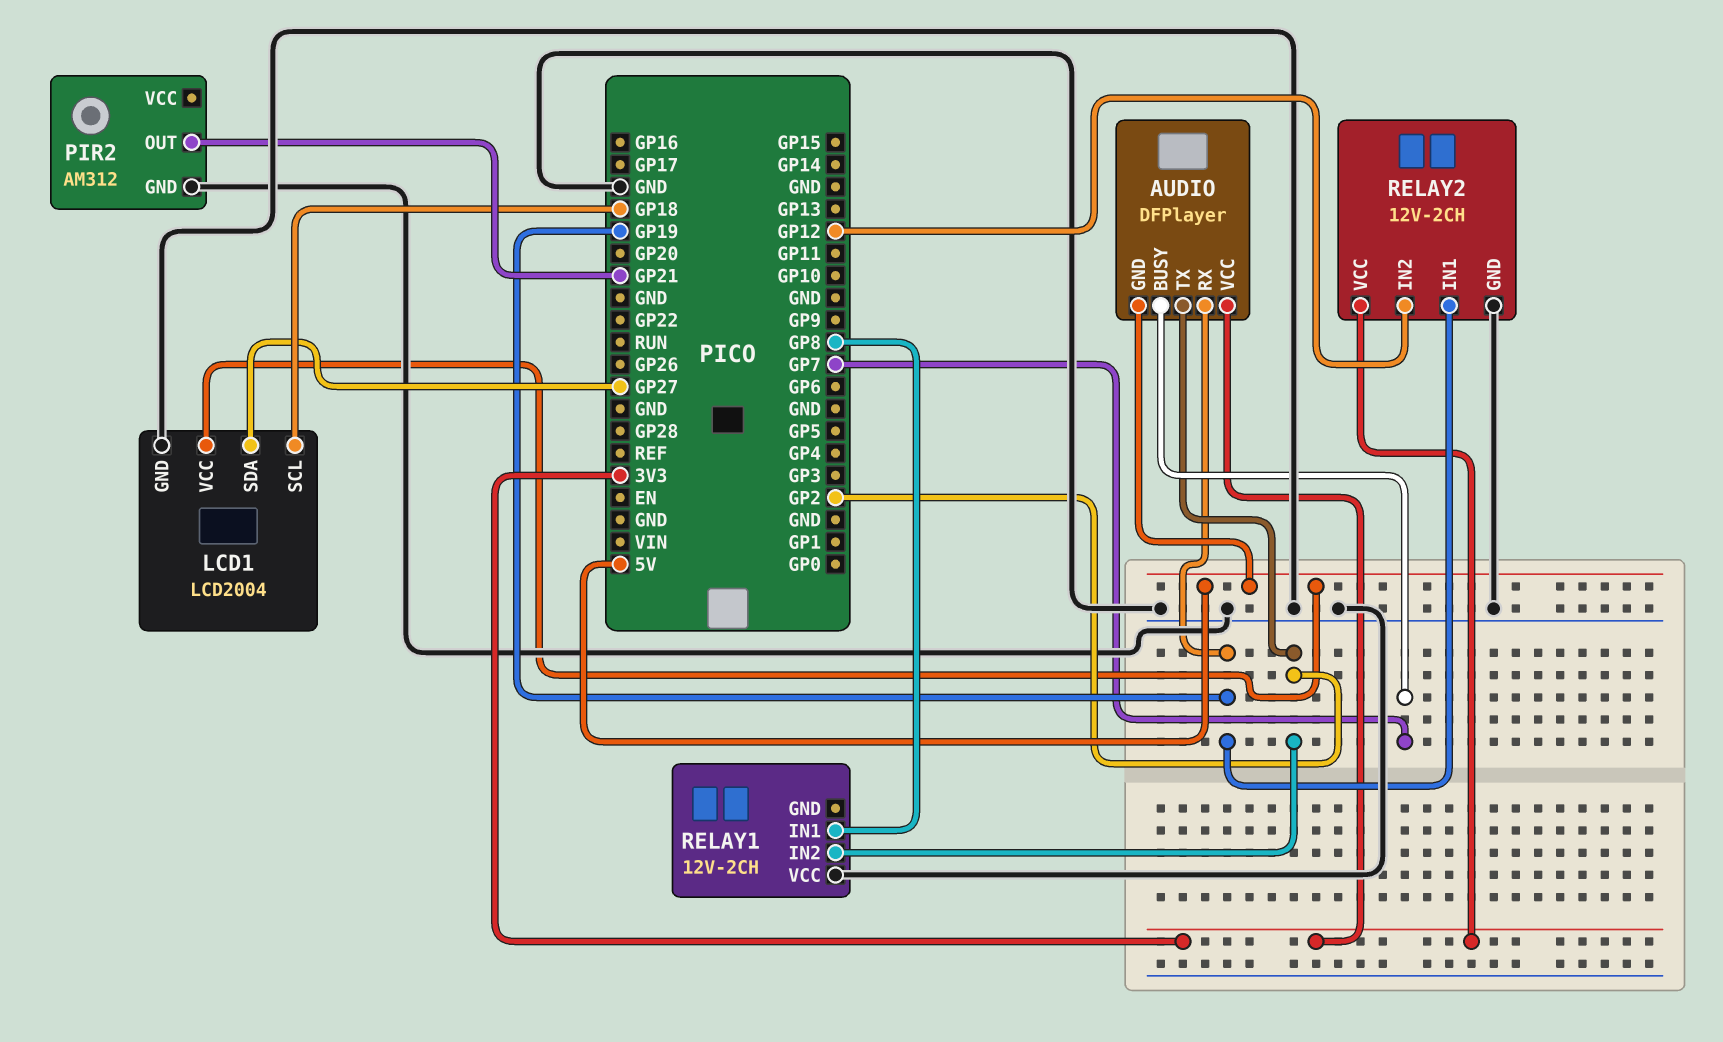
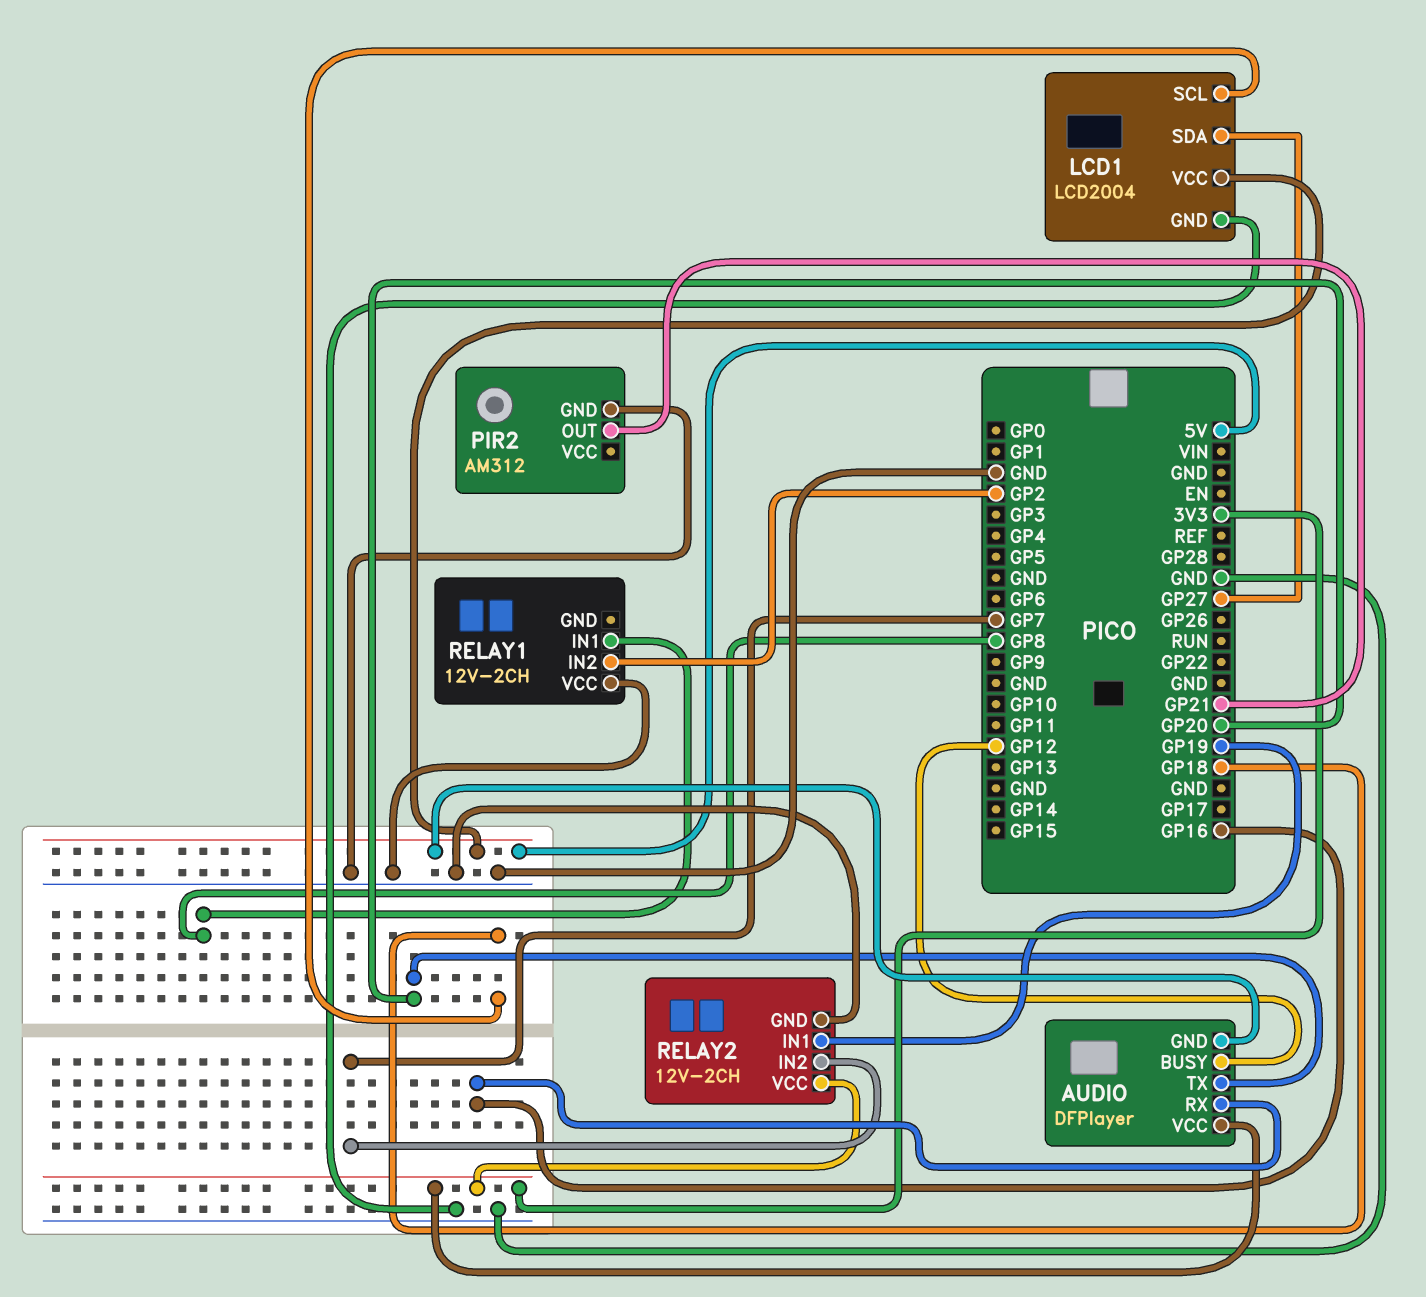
AUDIO pin BUSY: GP7 -> GP12
AUDIO pin RX: GP19 -> GP16
AUDIO pin TX: GP2 -> GP20
RELAY2 pin IN2: GP12 -> GP7

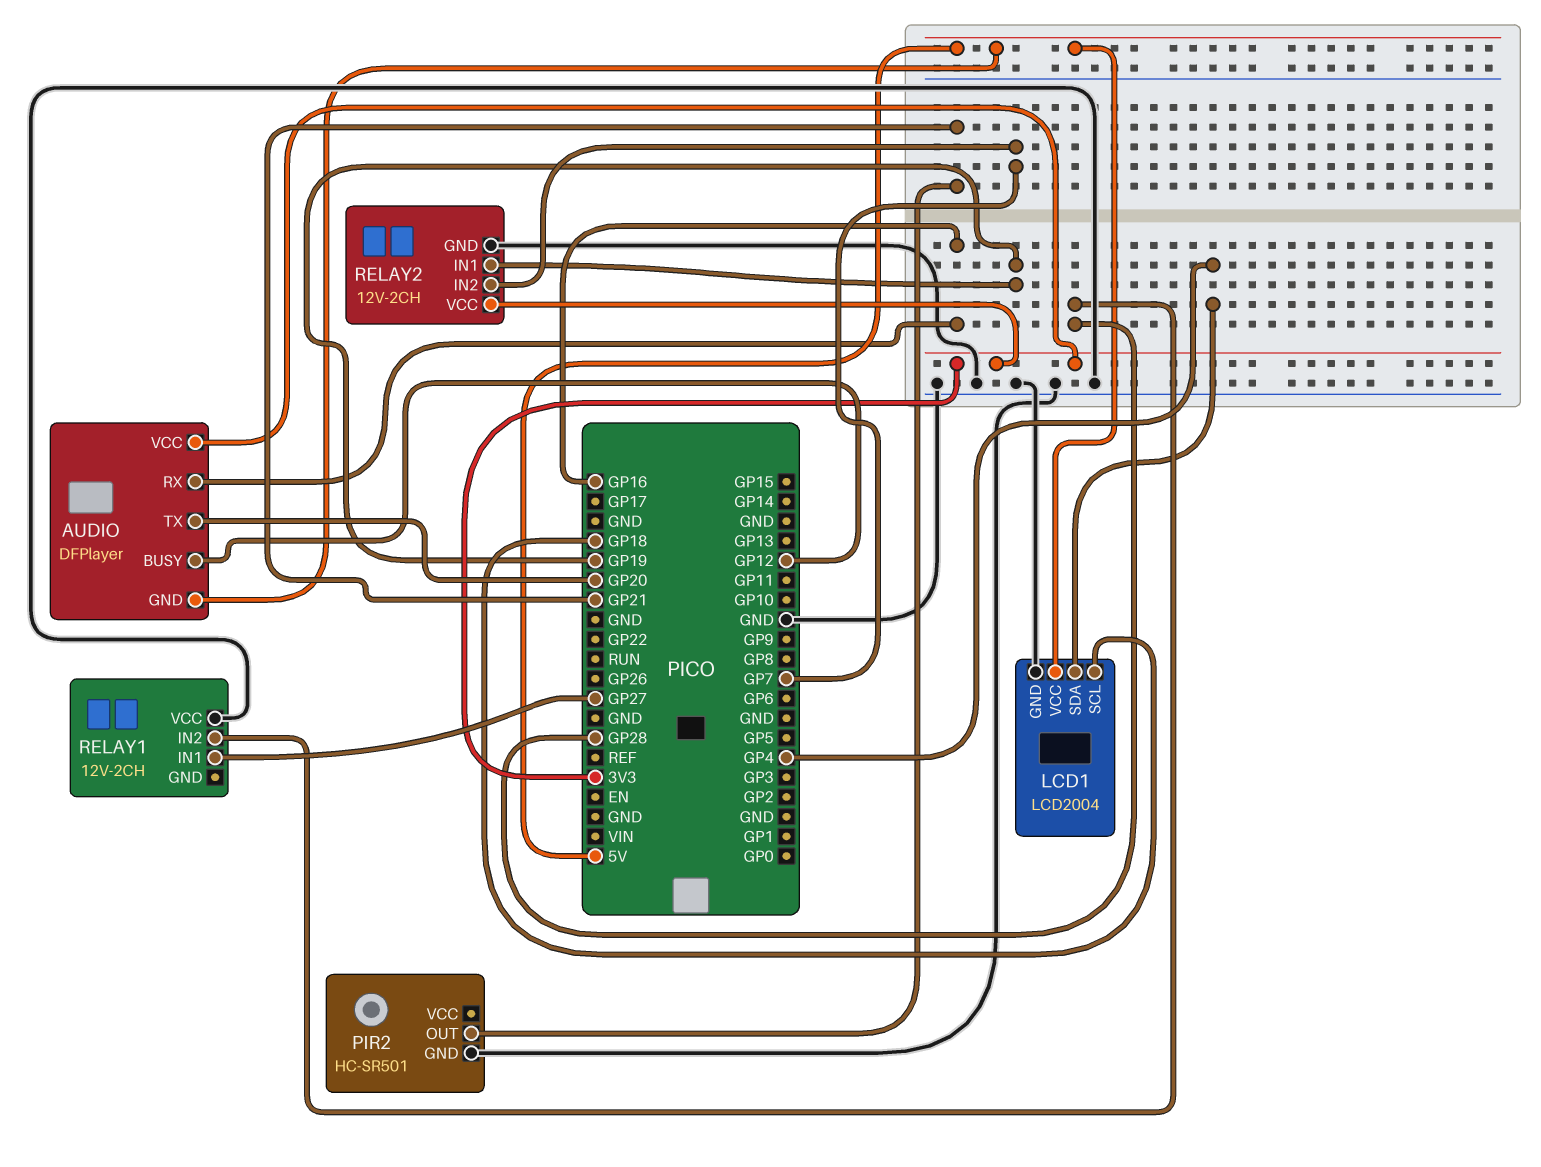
LCD1 pin SDA: GP27 -> GP4
PIR2: AM312 -> HC-SR501
RELAY1 pin IN1: GP8 -> GP27
RELAY1 pin IN2: GP2 -> GP28

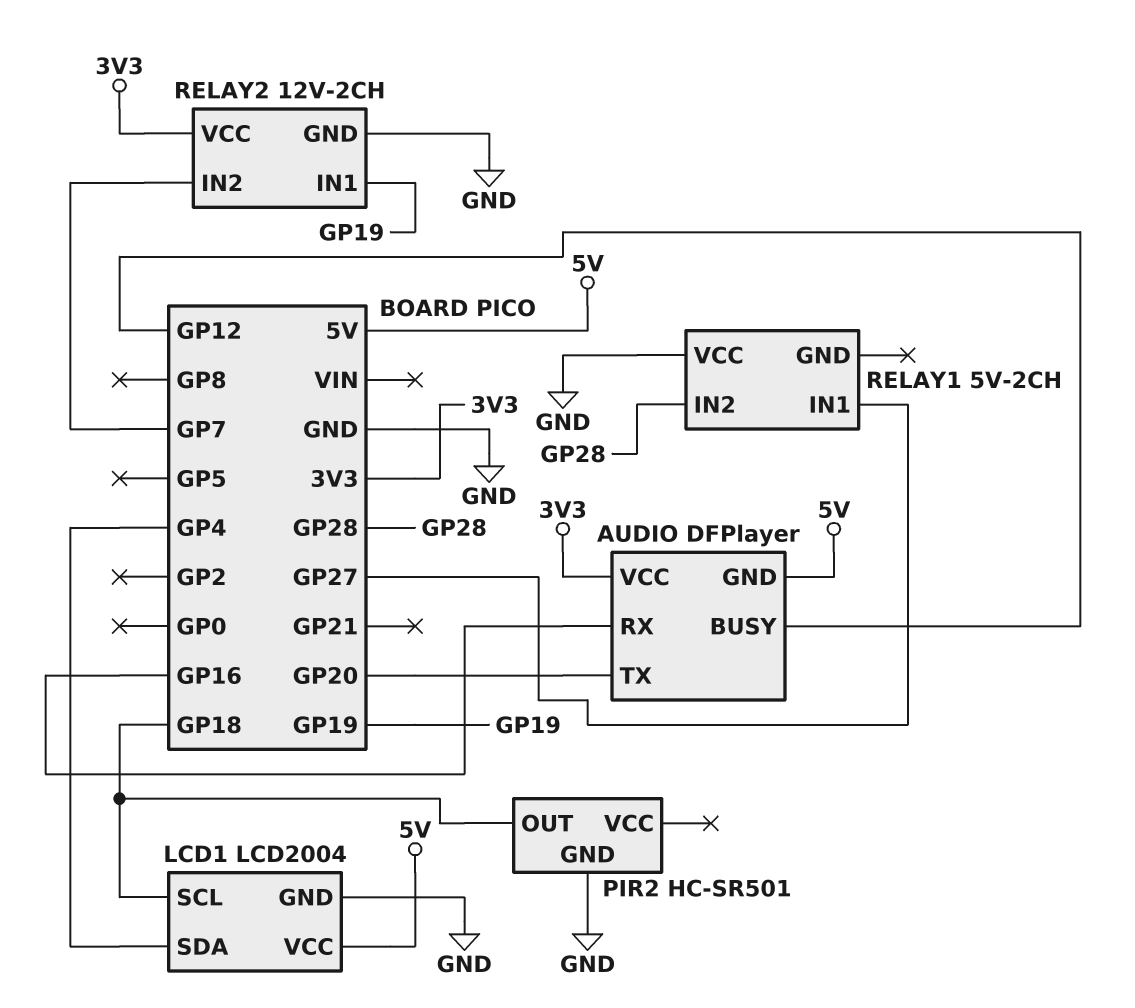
PIR2 pin OUT: GP21 -> GP18
RELAY1: 12V-2CH -> 5V-2CH

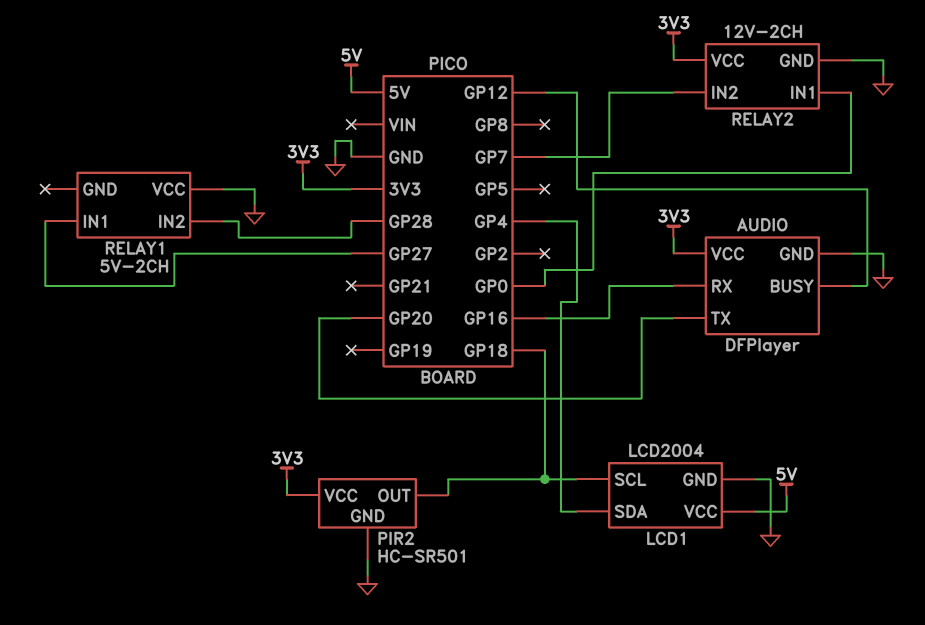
AUDIO pin GND: 5V -> GND
PIR2 pin VCC: none -> 3V3
RELAY2 pin IN1: GP19 -> GP0

